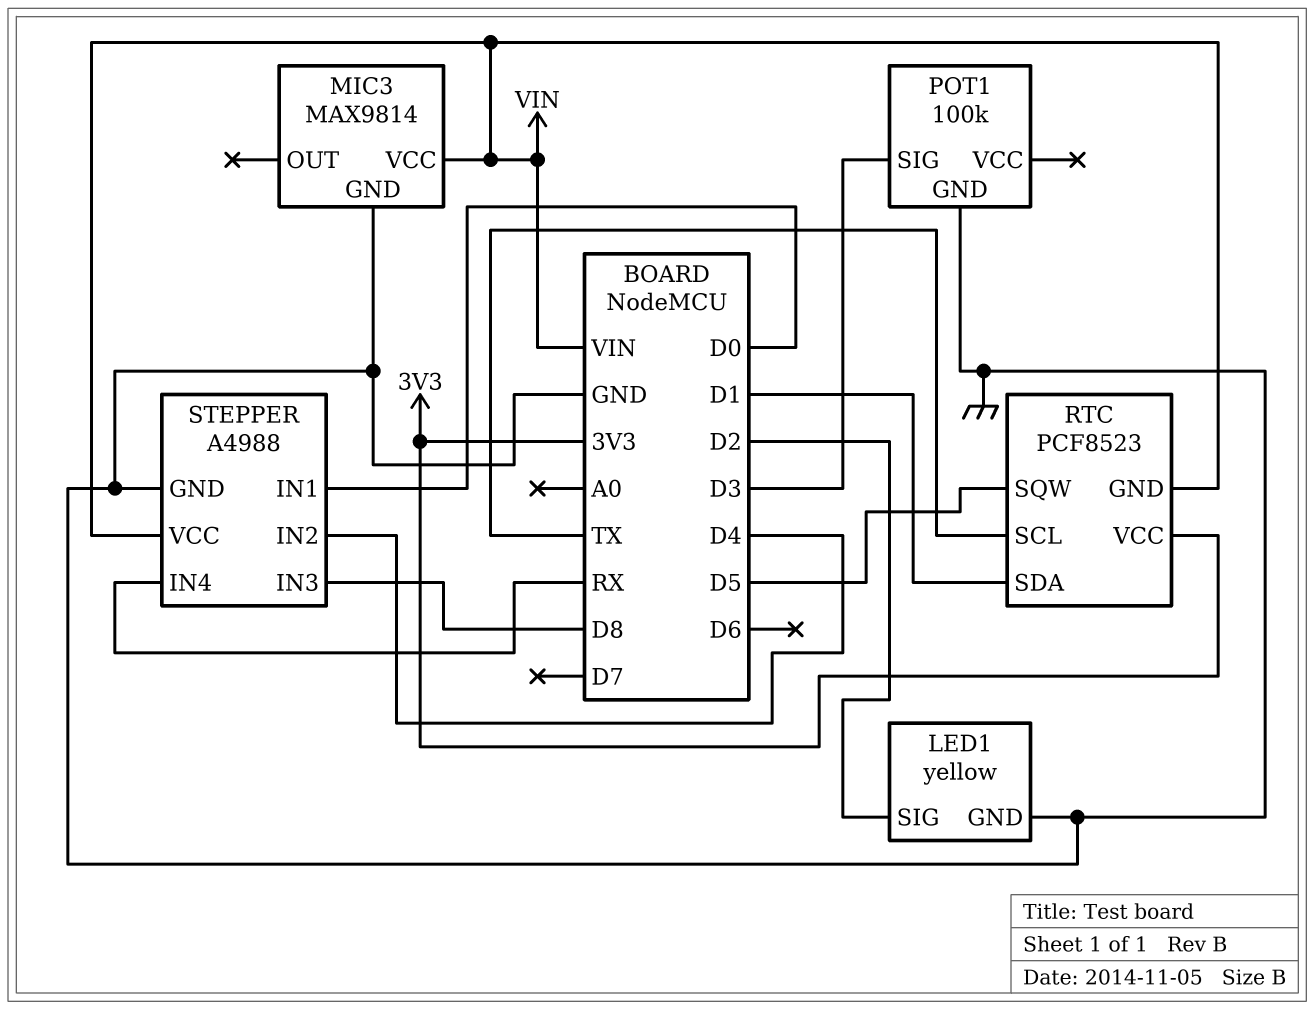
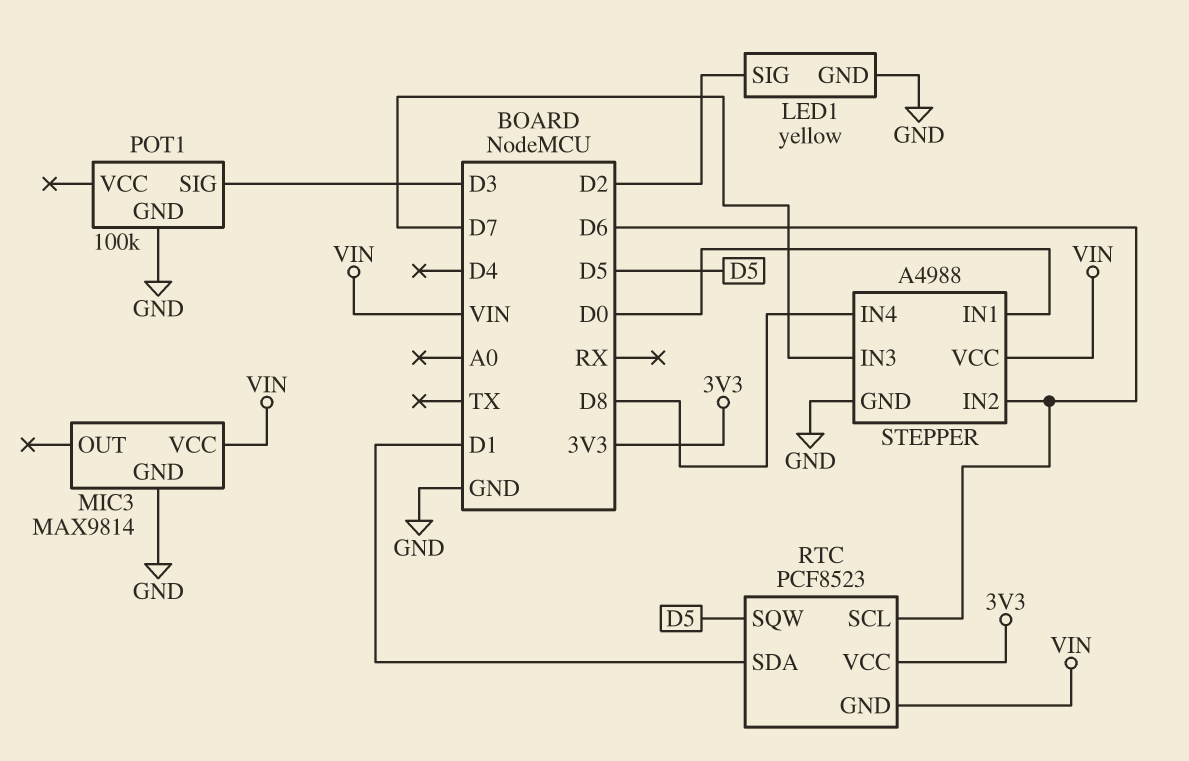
RTC pin SCL: TX -> D6
STEPPER pin IN2: D4 -> D6
STEPPER pin IN3: D8 -> D7
STEPPER pin IN4: RX -> D8

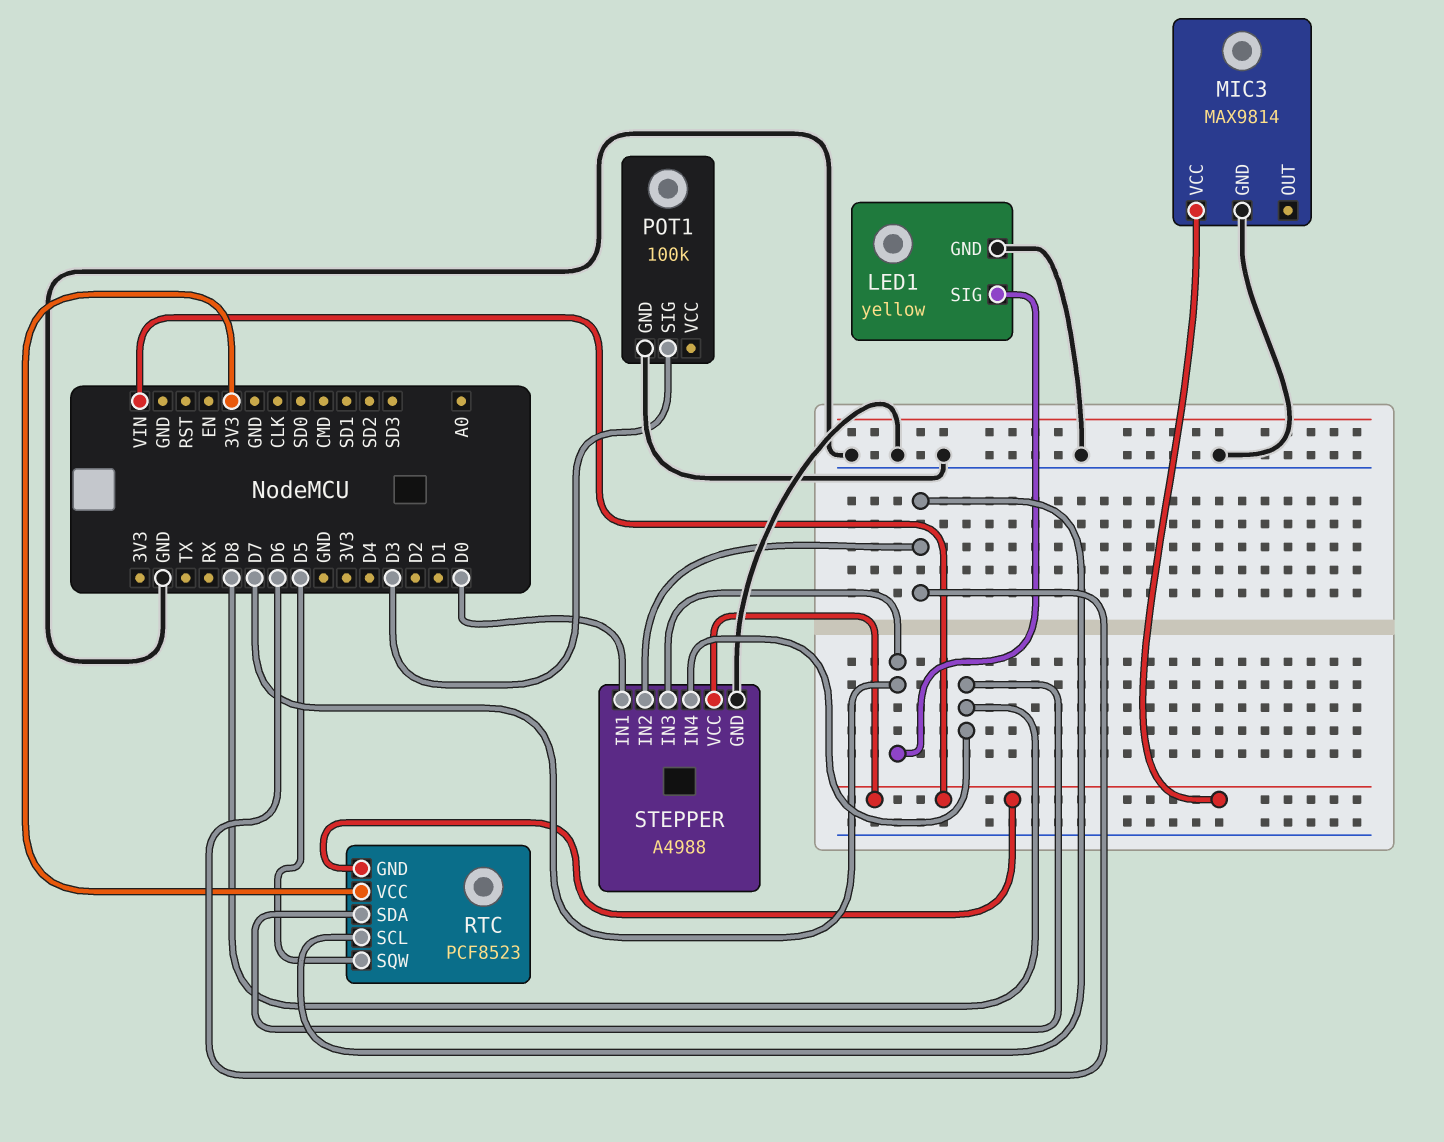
LED1 pin SIG: D2 -> D7
RTC pin SDA: D1 -> D8

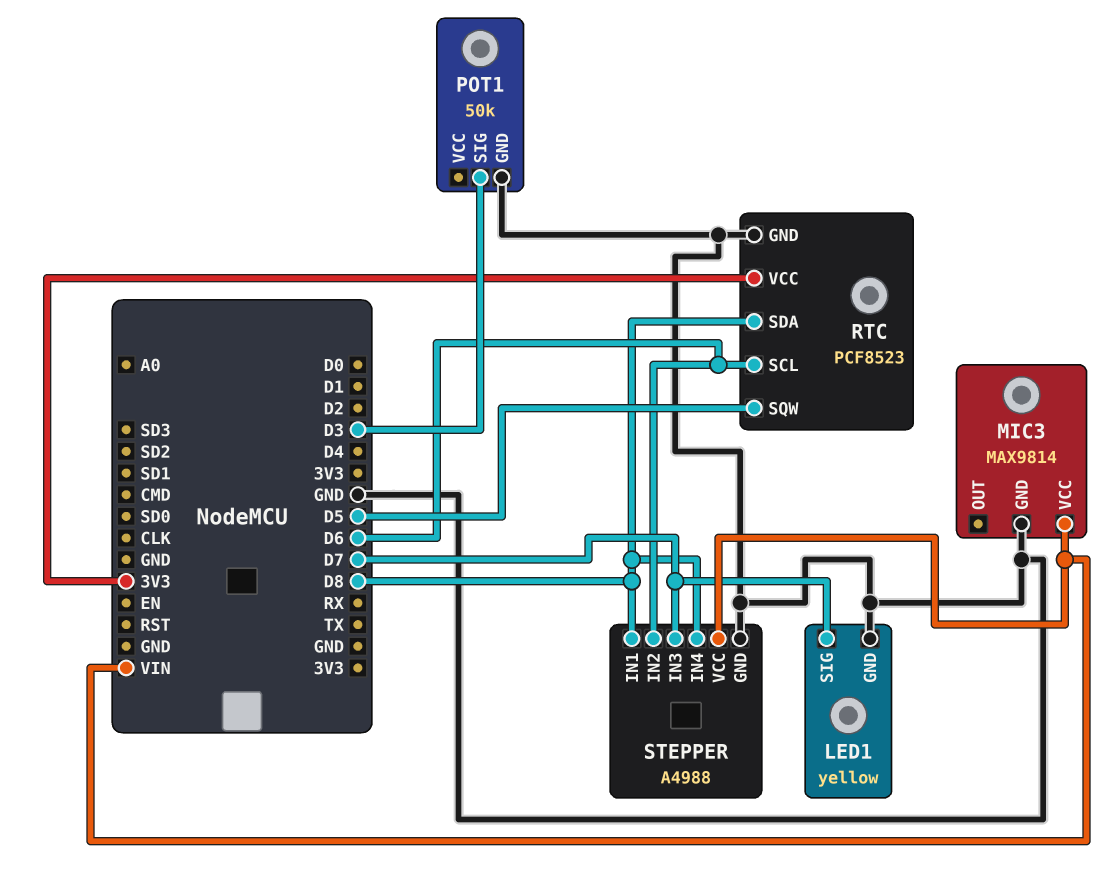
POT1: 100k -> 50k
RTC pin GND: VIN -> GND
STEPPER pin IN1: D0 -> D8

